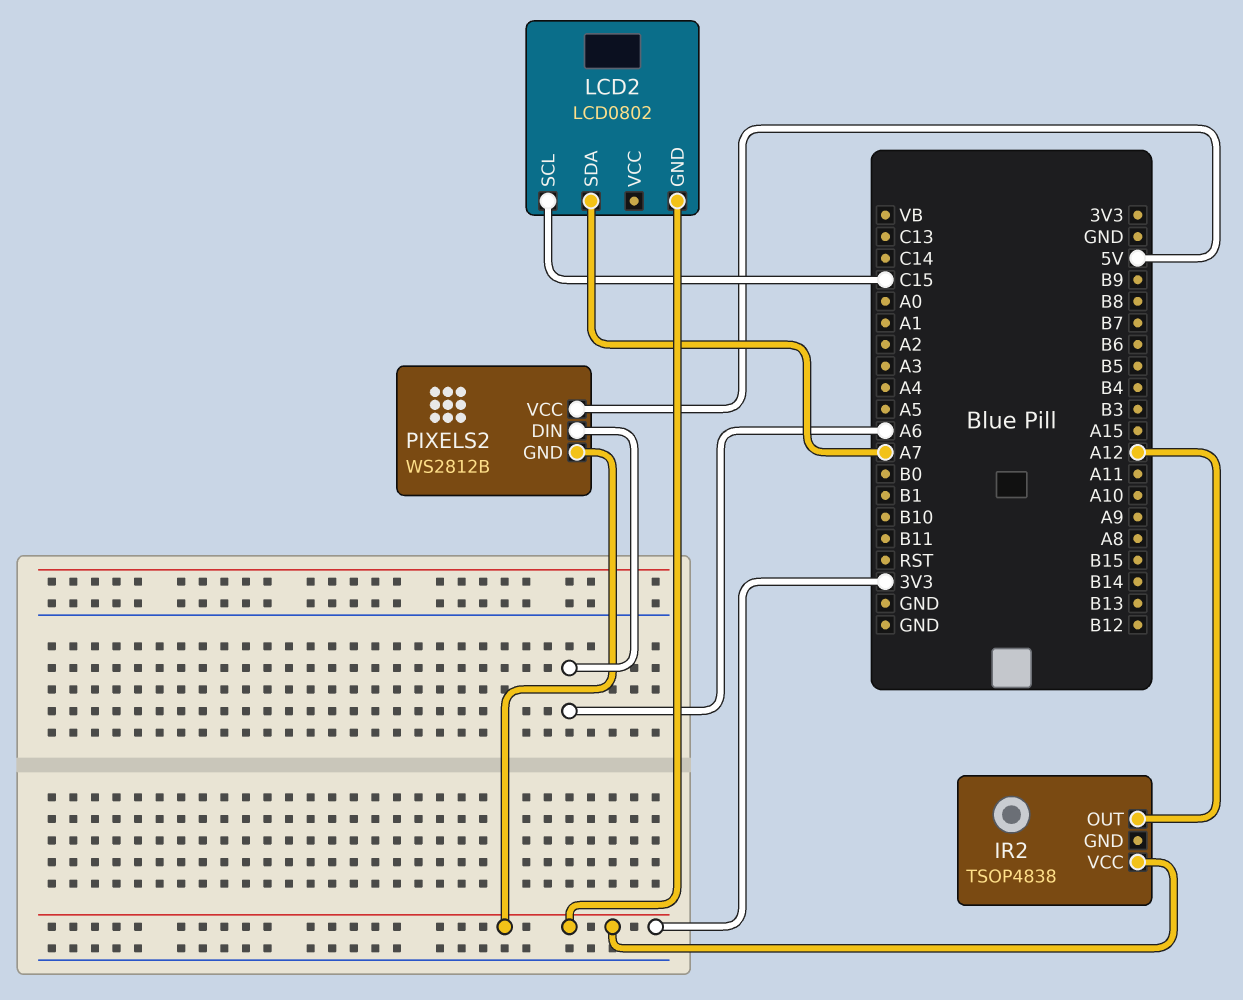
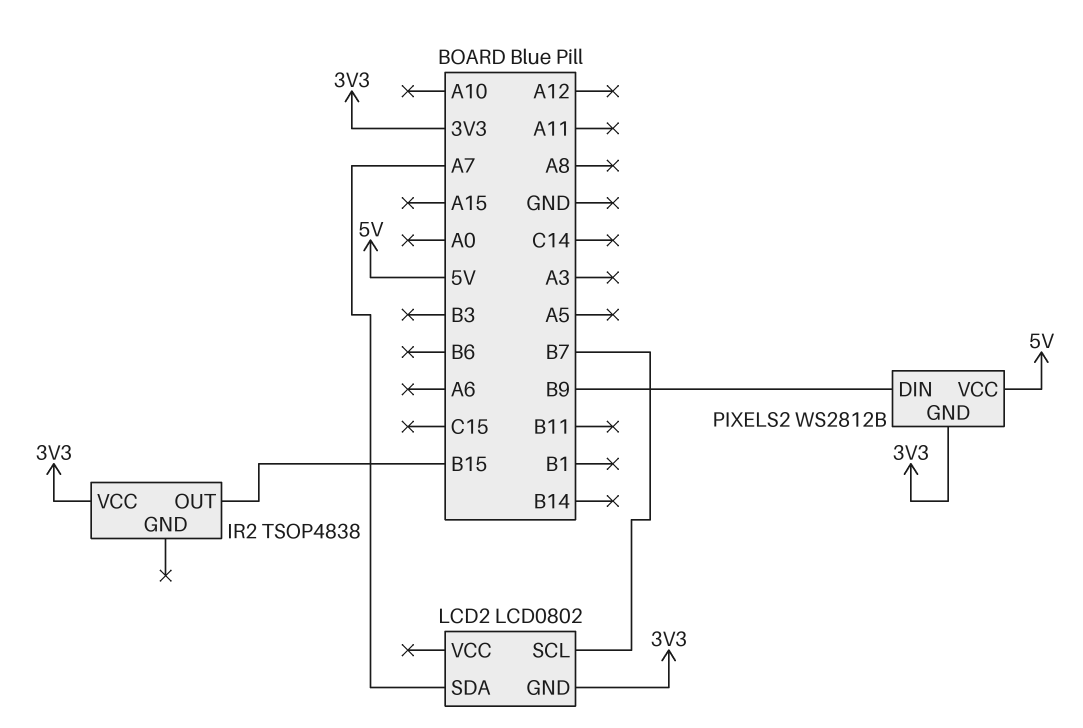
IR2 pin OUT: A12 -> B15
LCD2 pin SCL: C15 -> B7
PIXELS2 pin DIN: A6 -> B9

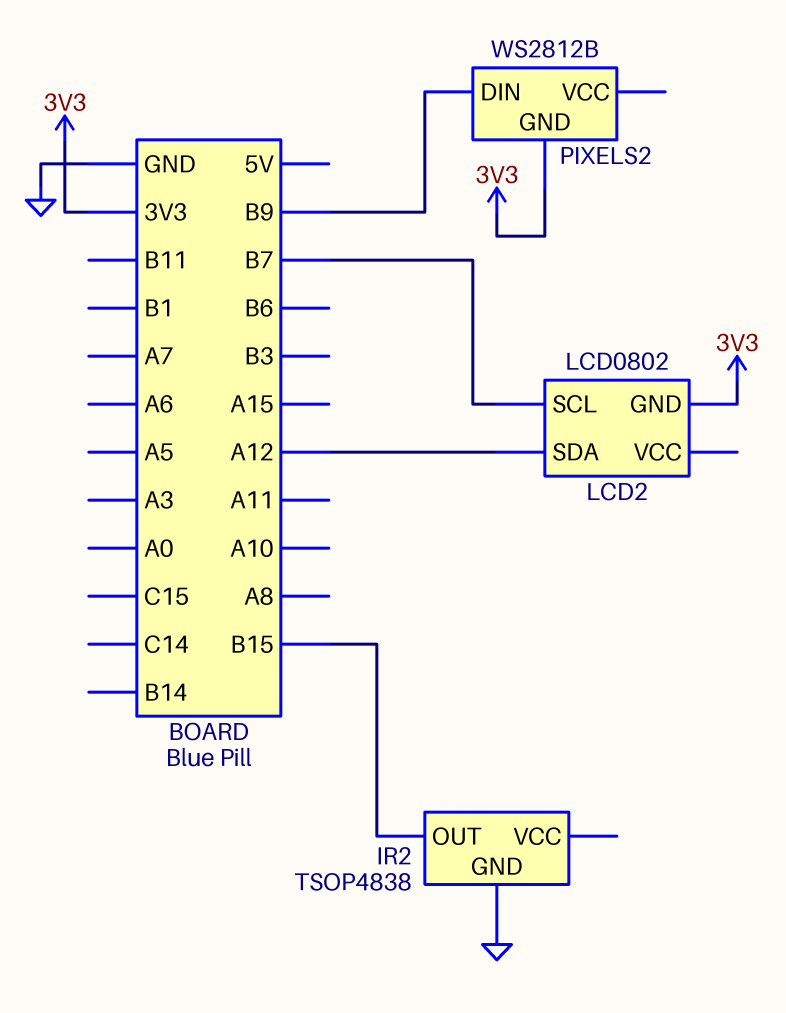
IR2 pin GND: none -> GND
IR2 pin VCC: 3V3 -> none
LCD2 pin SDA: A7 -> A12
PIXELS2 pin VCC: 5V -> none

